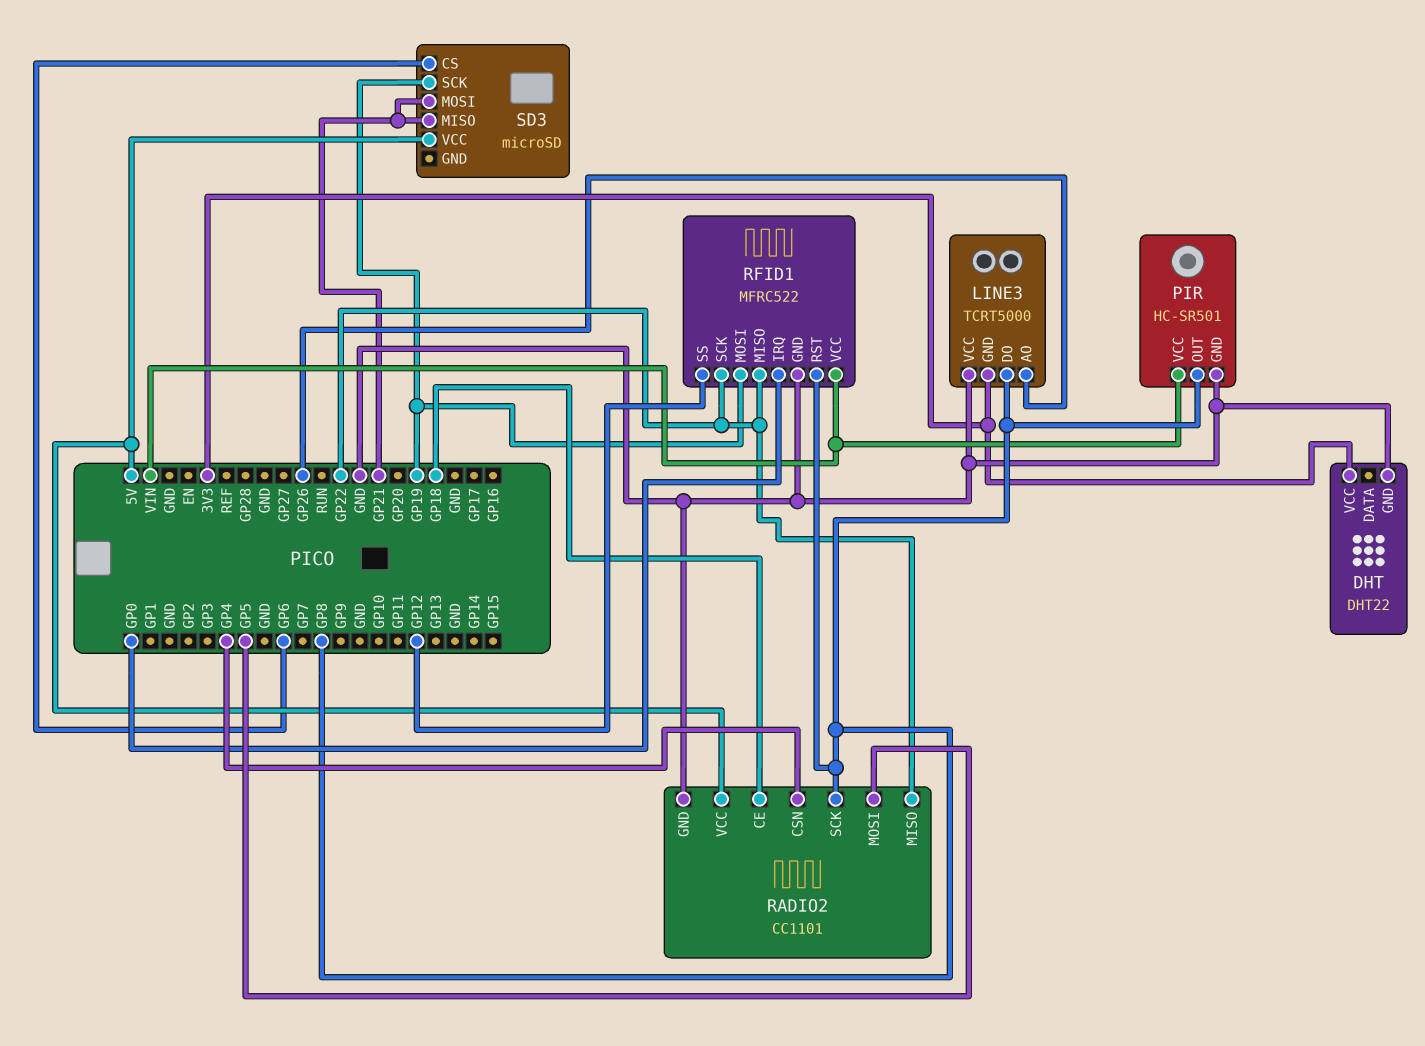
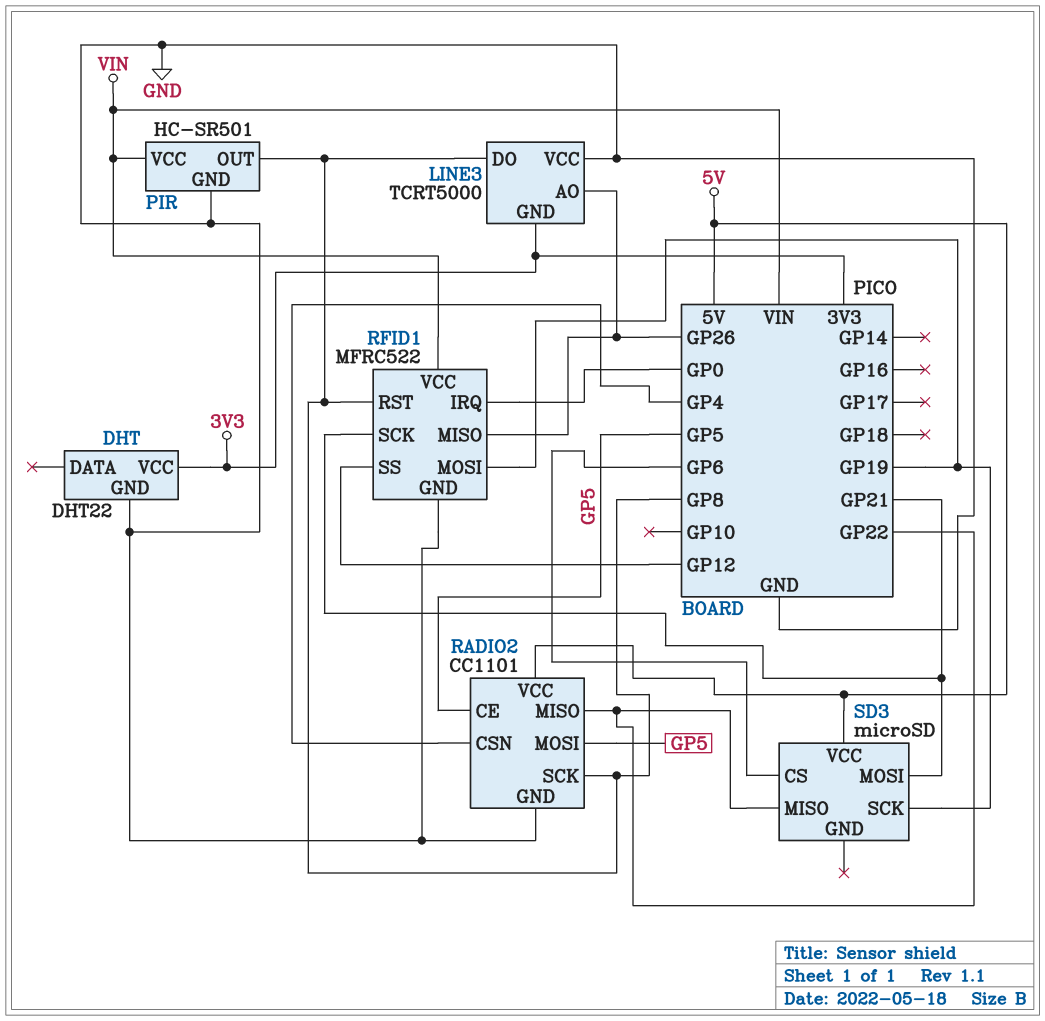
RADIO2 pin CE: GP18 -> GP5
RFID1 pin MISO: GP22 -> GP26
RFID1 pin SCK: GP22 -> GP21
SD3 pin MISO: GP21 -> GP22

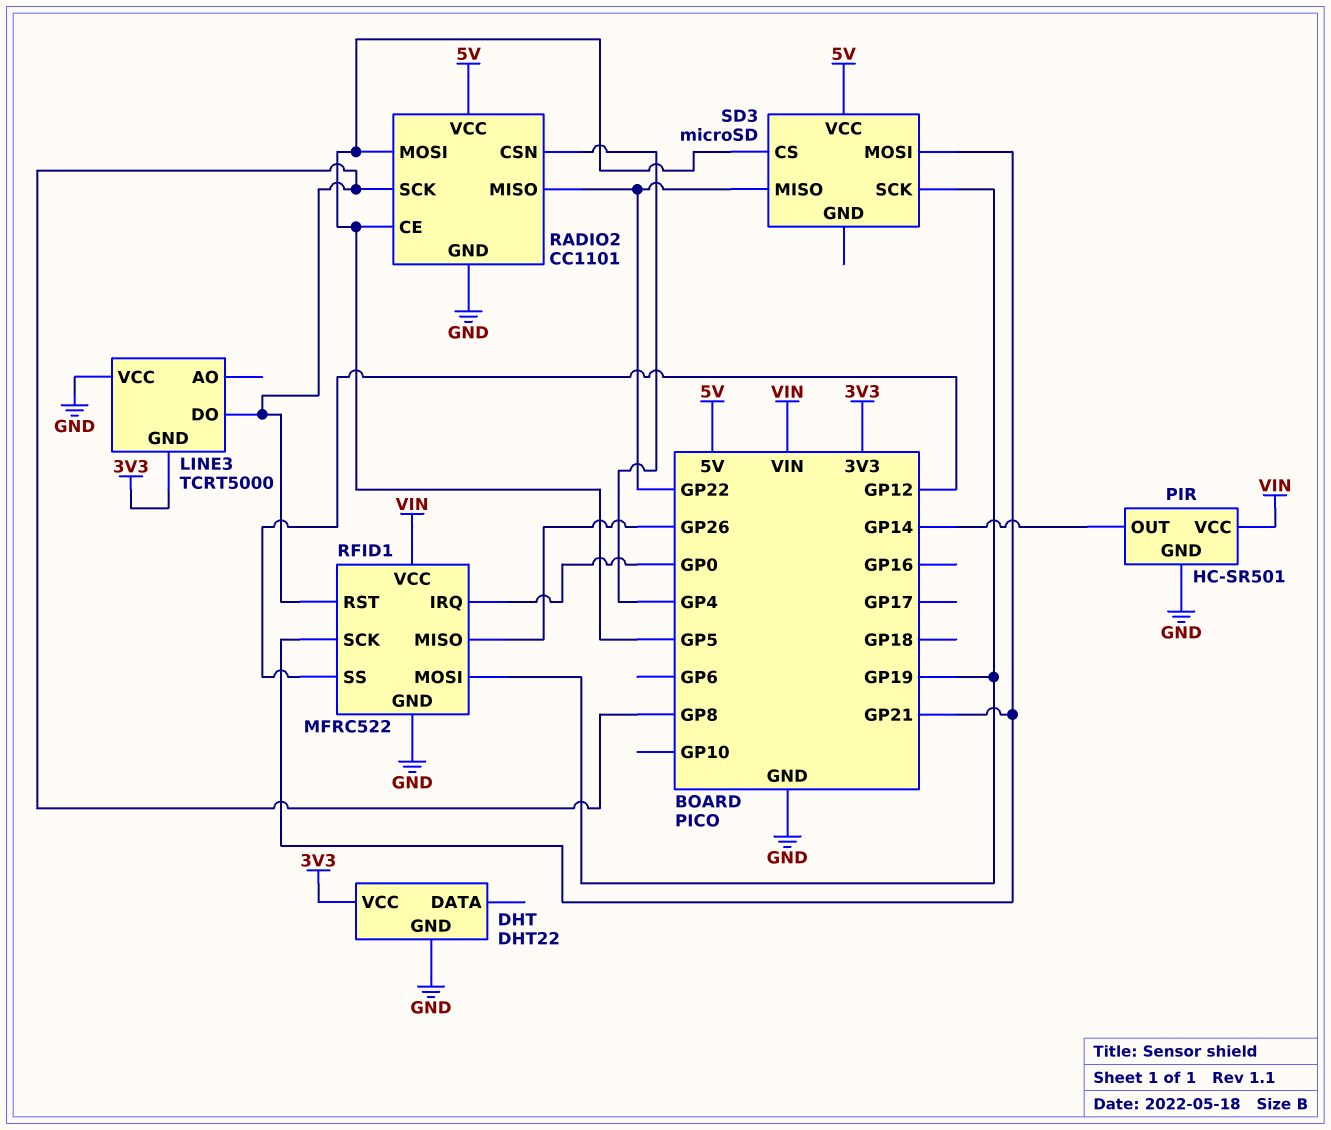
LINE3 pin AO: GP26 -> none
PIR pin OUT: GP8 -> GP14
SD3 pin CS: GP6 -> GP5

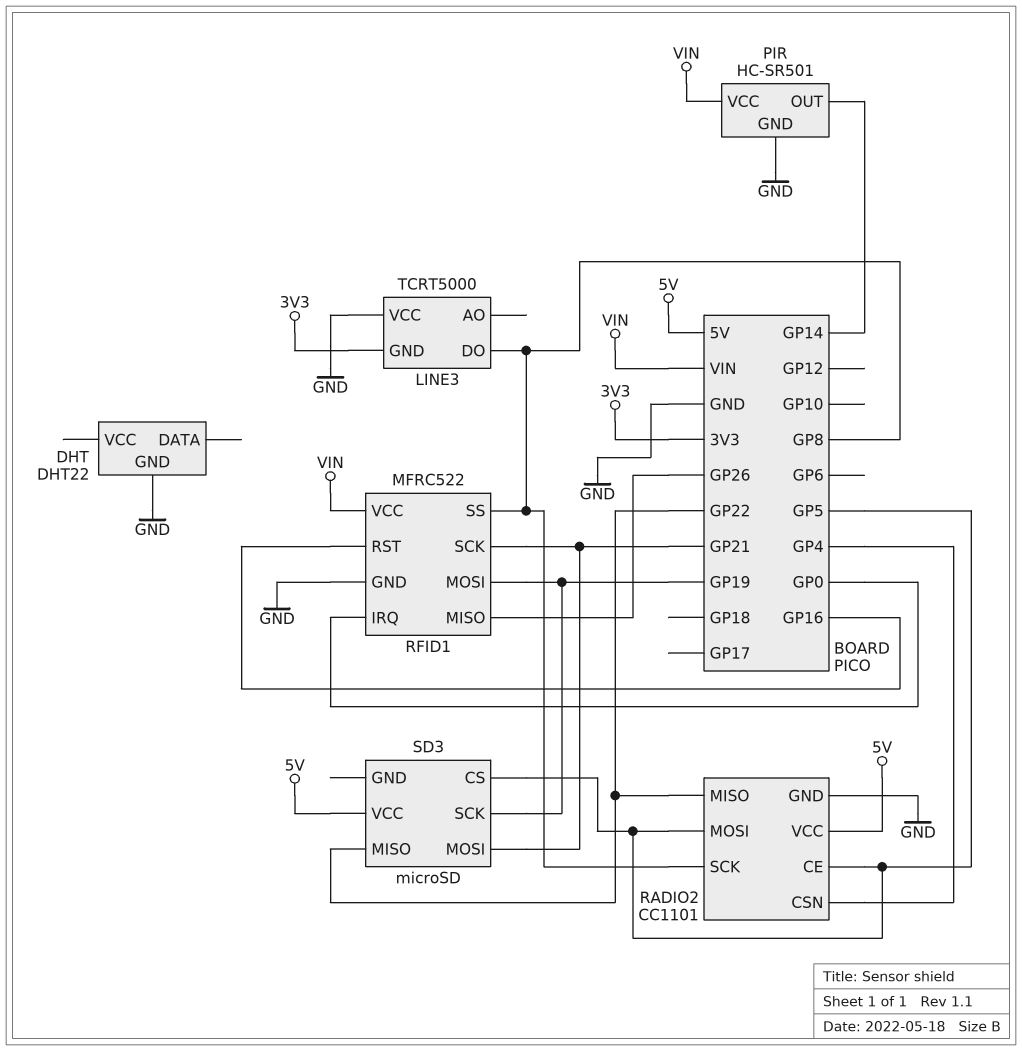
DHT pin VCC: 3V3 -> none
RFID1 pin RST: GP8 -> GP16
RFID1 pin SS: GP12 -> GP8

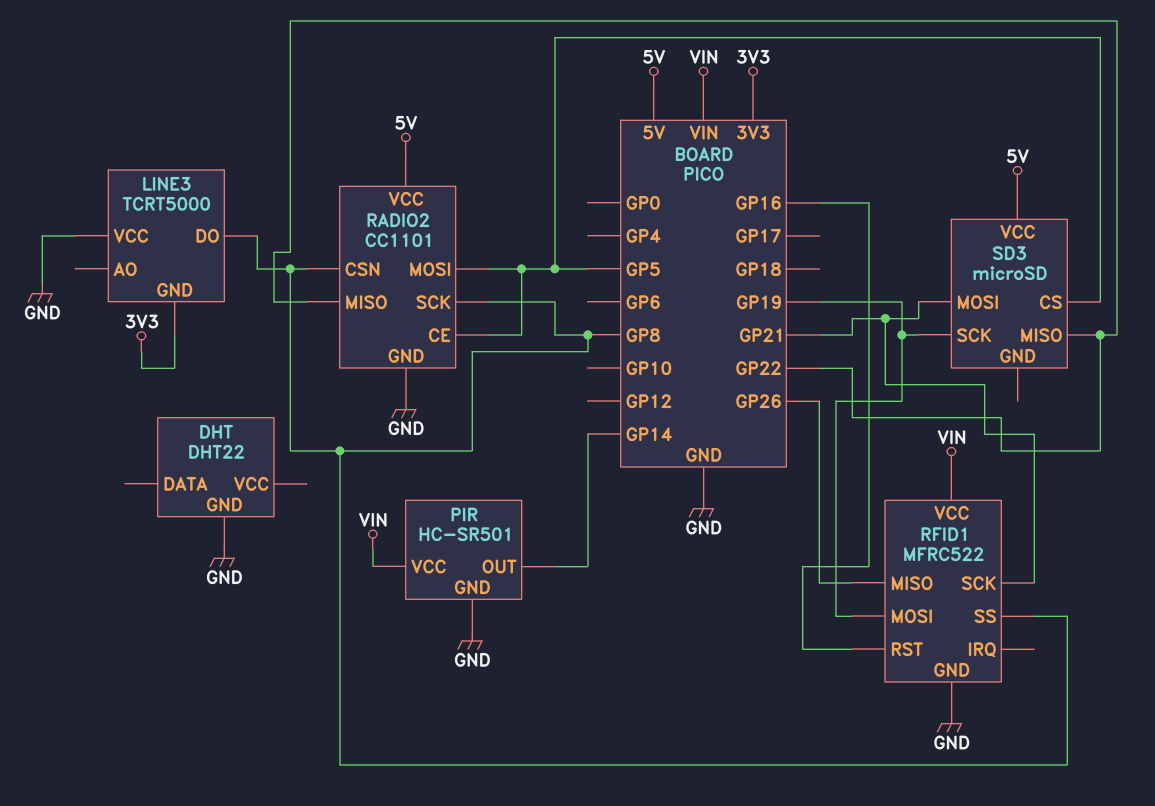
RADIO2 pin CSN: GP4 -> GP8
RFID1 pin IRQ: GP0 -> none

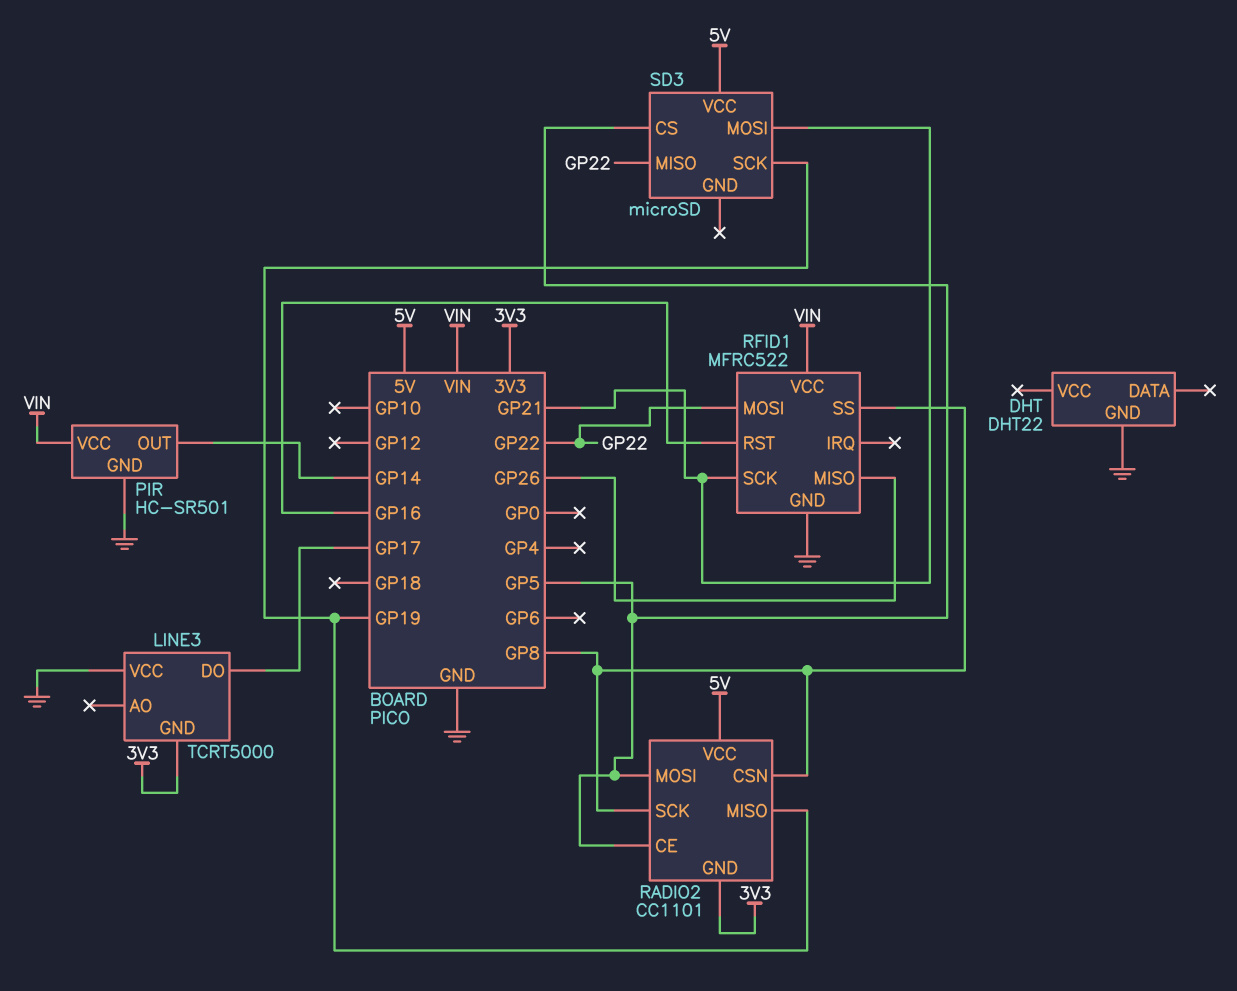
LINE3 pin DO: GP8 -> GP17
RADIO2 pin GND: GND -> 3V3
RADIO2 pin MISO: GP22 -> GP19
RFID1 pin MOSI: GP19 -> GP22

